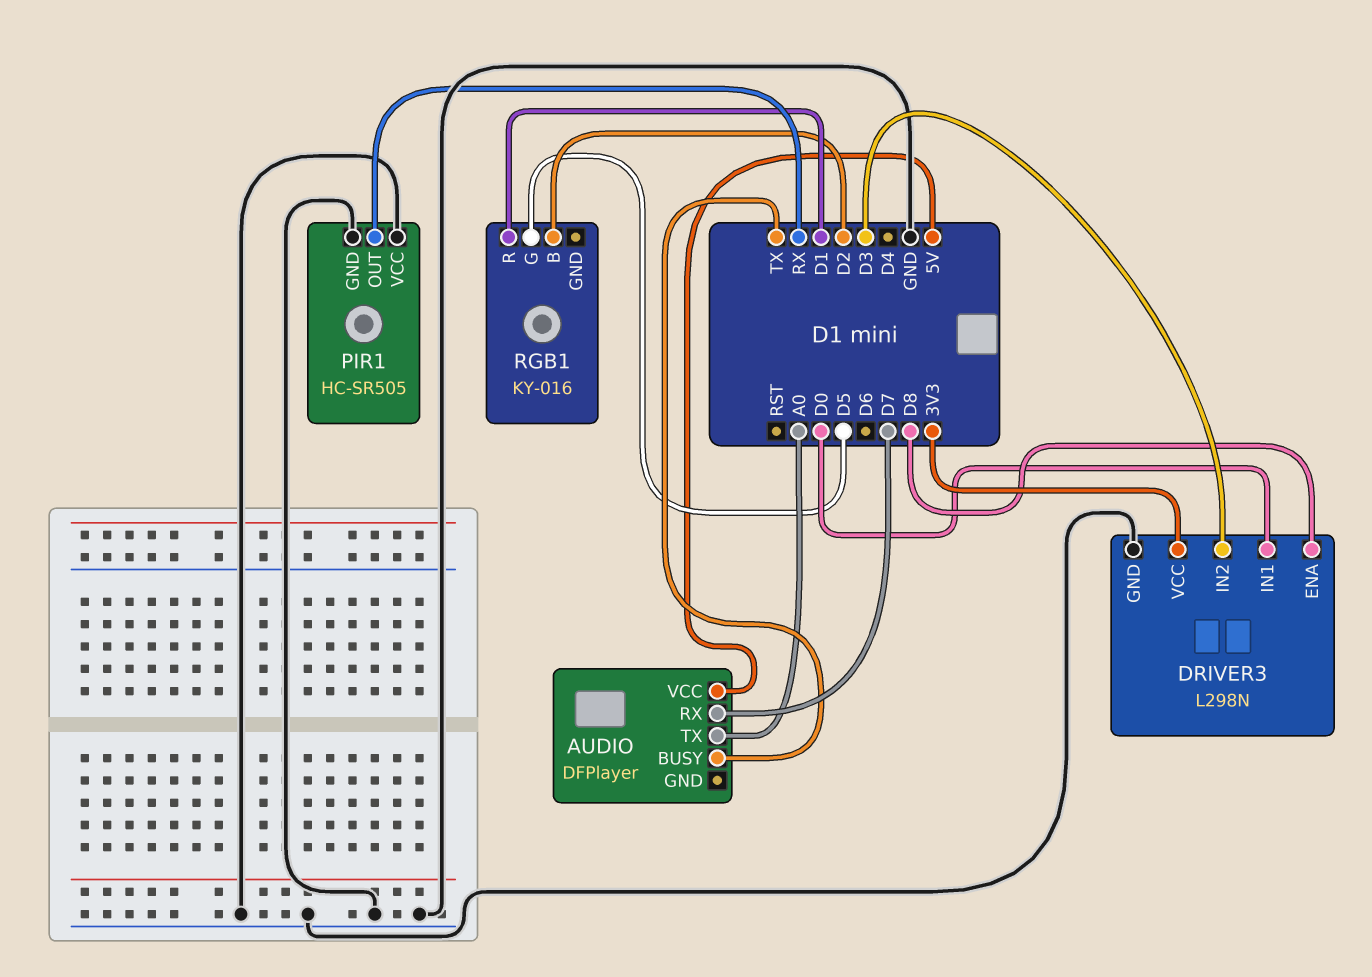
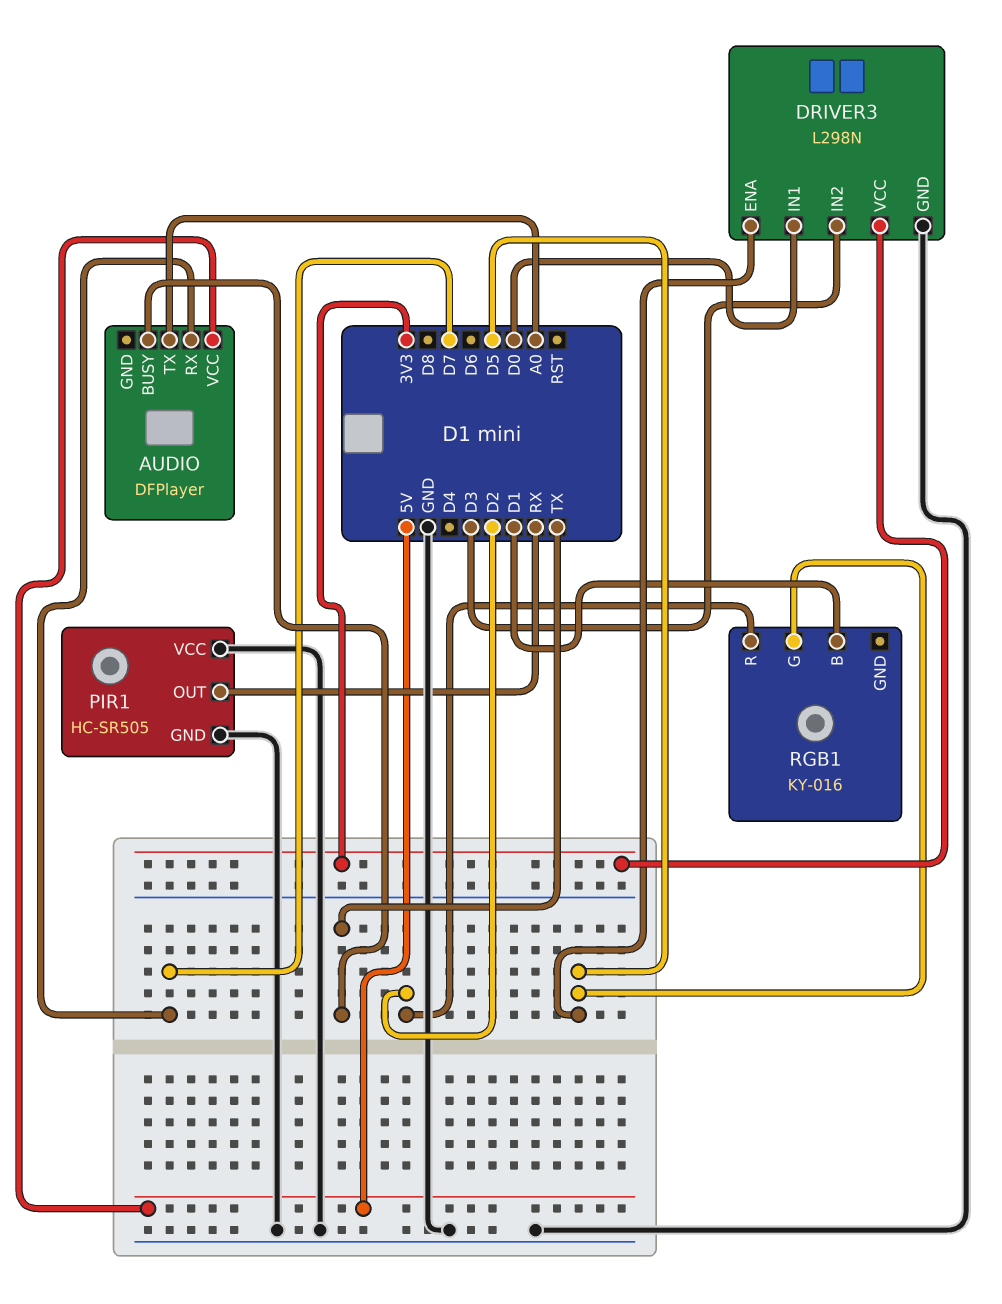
DRIVER3 pin ENA: D8 -> D5
RGB1 pin B: D2 -> D1
RGB1 pin R: D1 -> D2

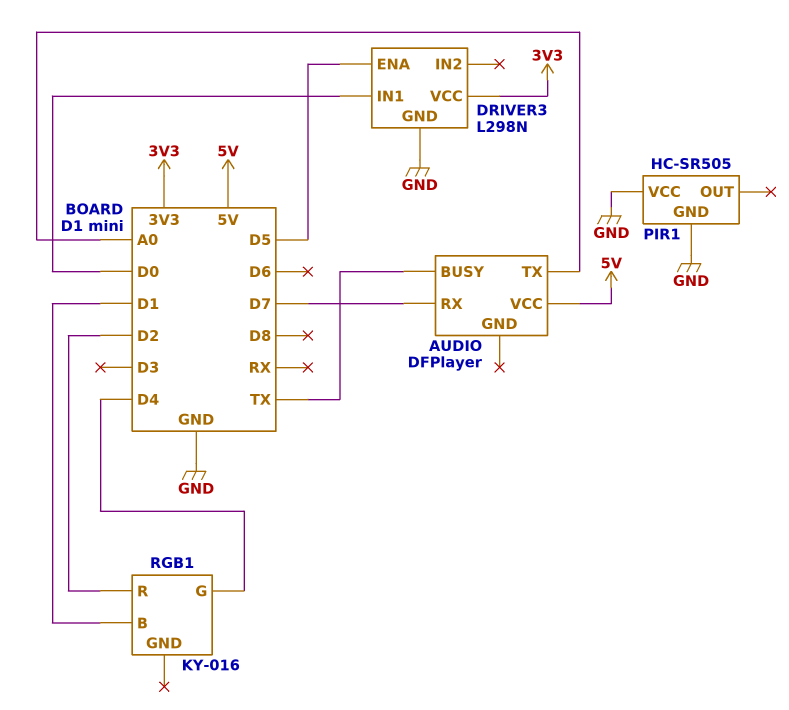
DRIVER3 pin IN2: D3 -> none
PIR1 pin OUT: RX -> none
RGB1 pin G: D5 -> D4

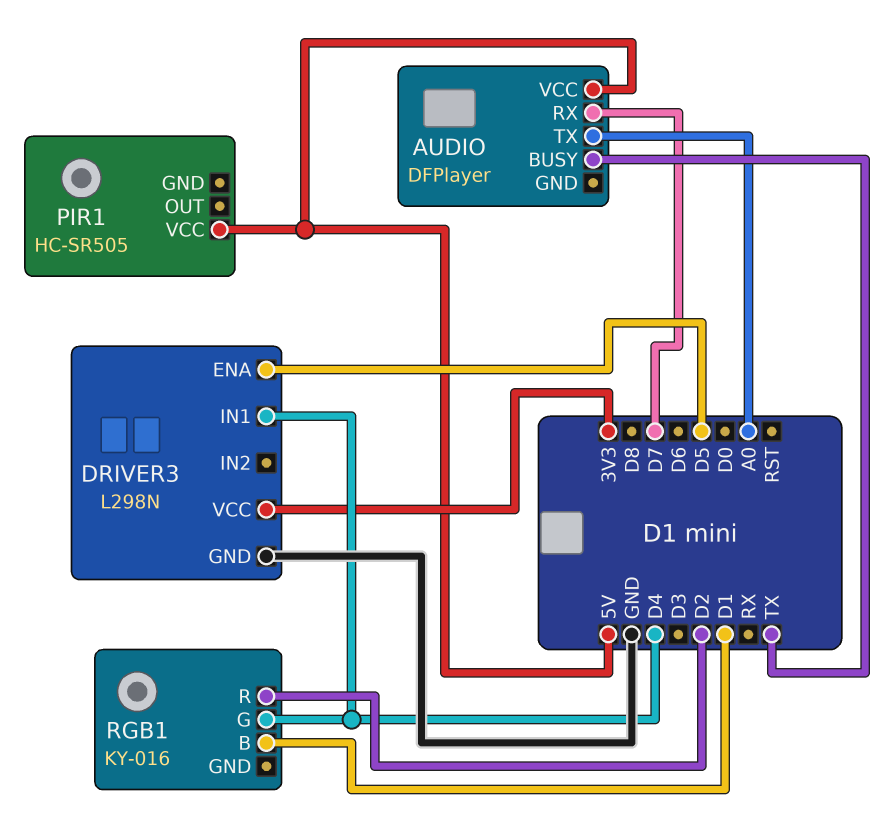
DRIVER3 pin IN1: D0 -> D4
PIR1 pin GND: GND -> none
PIR1 pin VCC: GND -> 5V

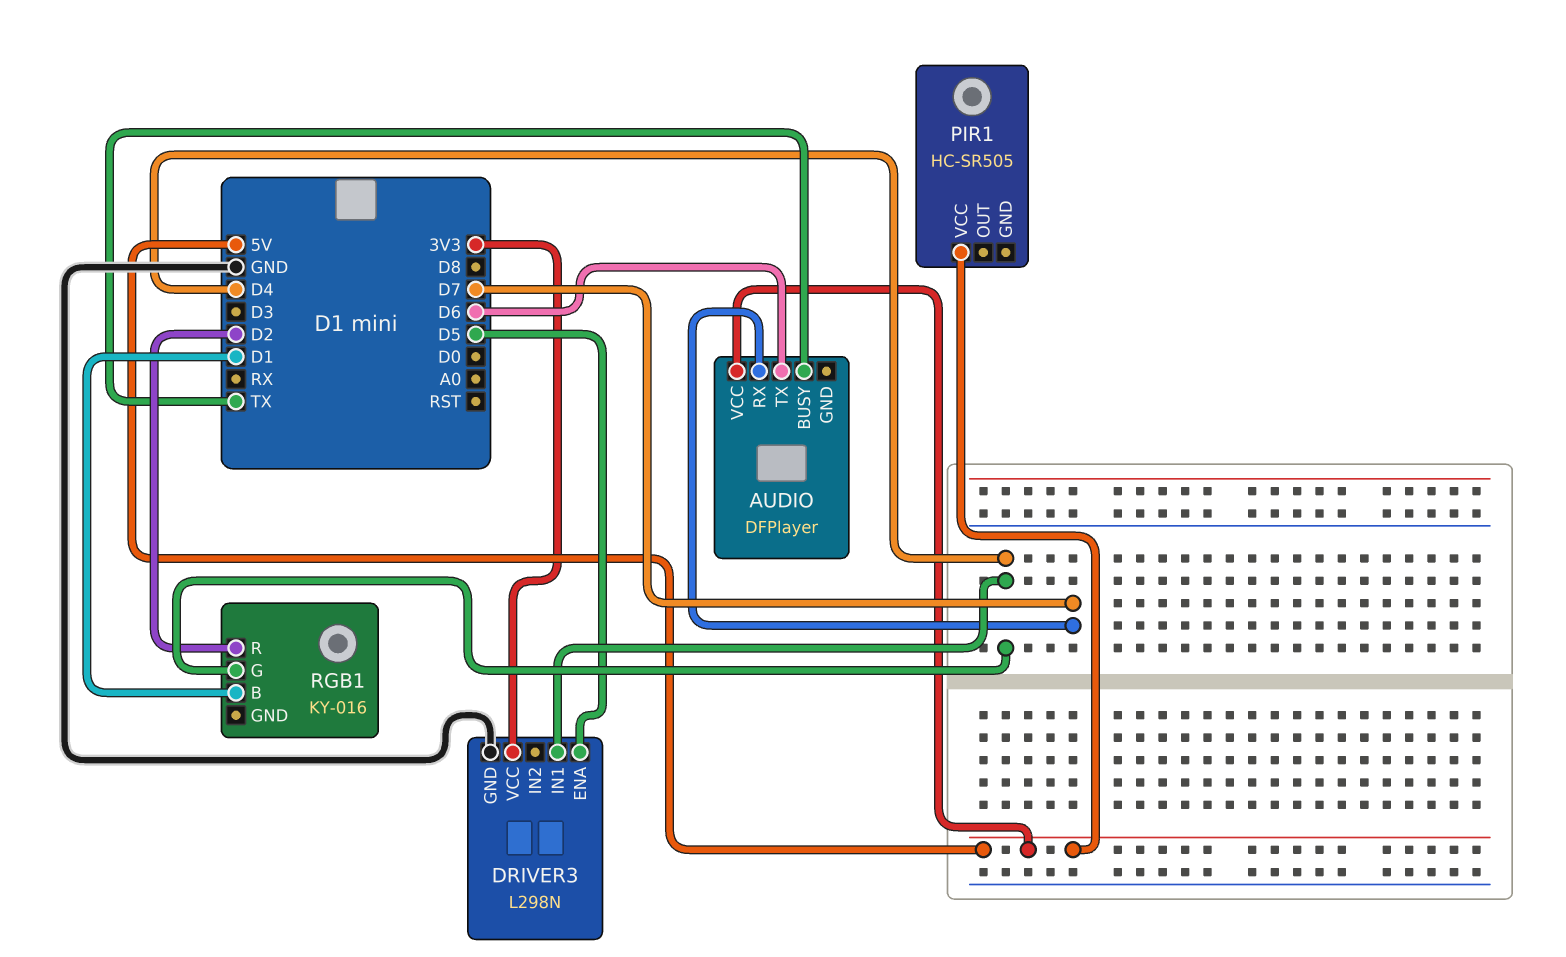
AUDIO pin TX: A0 -> D6

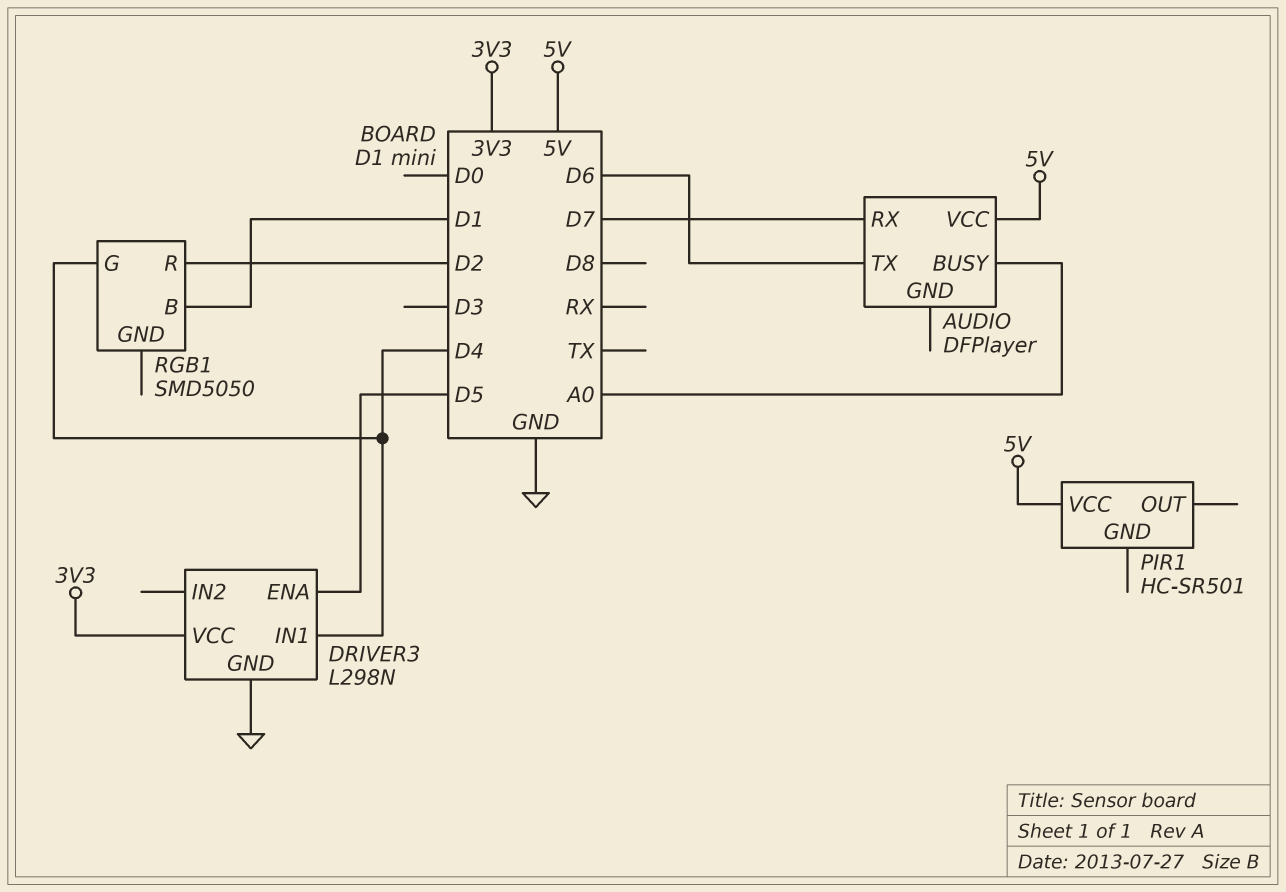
AUDIO pin BUSY: TX -> A0
PIR1: HC-SR505 -> HC-SR501
RGB1: KY-016 -> SMD5050

